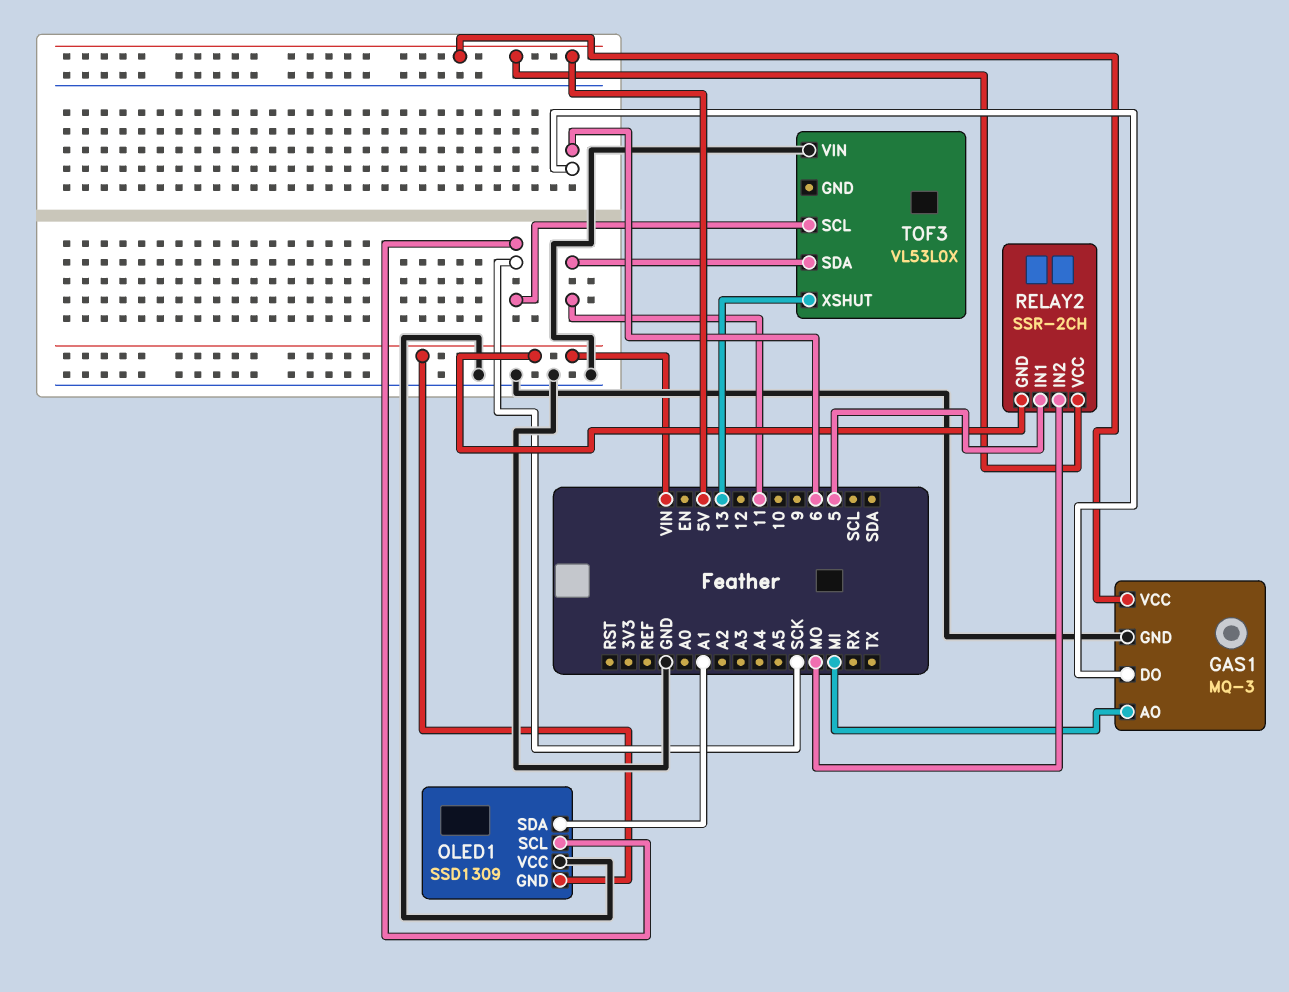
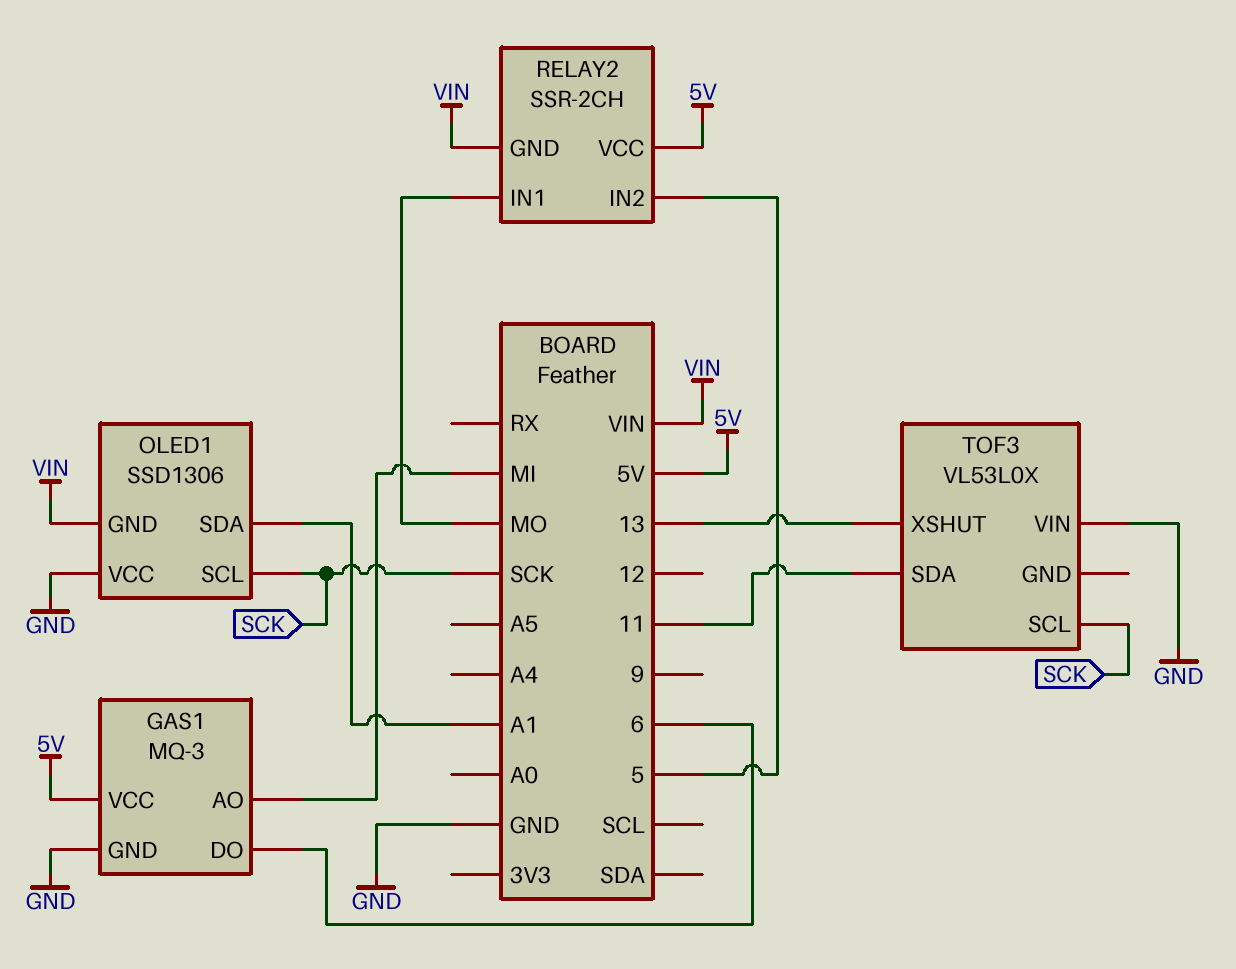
OLED1: SSD1309 -> SSD1306
RELAY2 pin IN1: 5 -> MO
RELAY2 pin IN2: MO -> 5

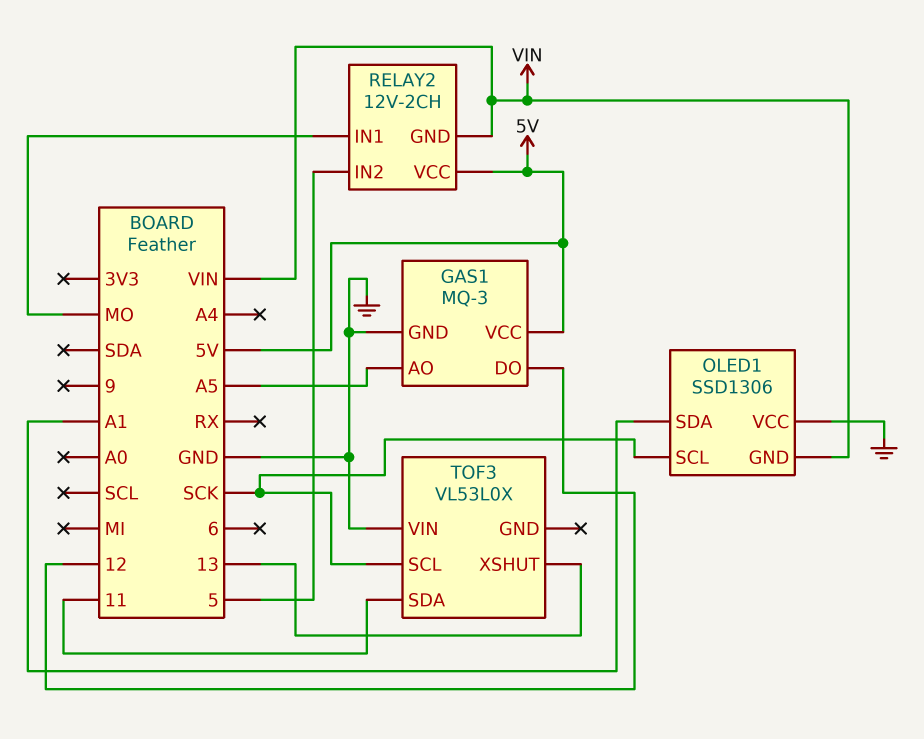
GAS1 pin AO: MI -> A5
GAS1 pin DO: 6 -> 12
RELAY2: SSR-2CH -> 12V-2CH

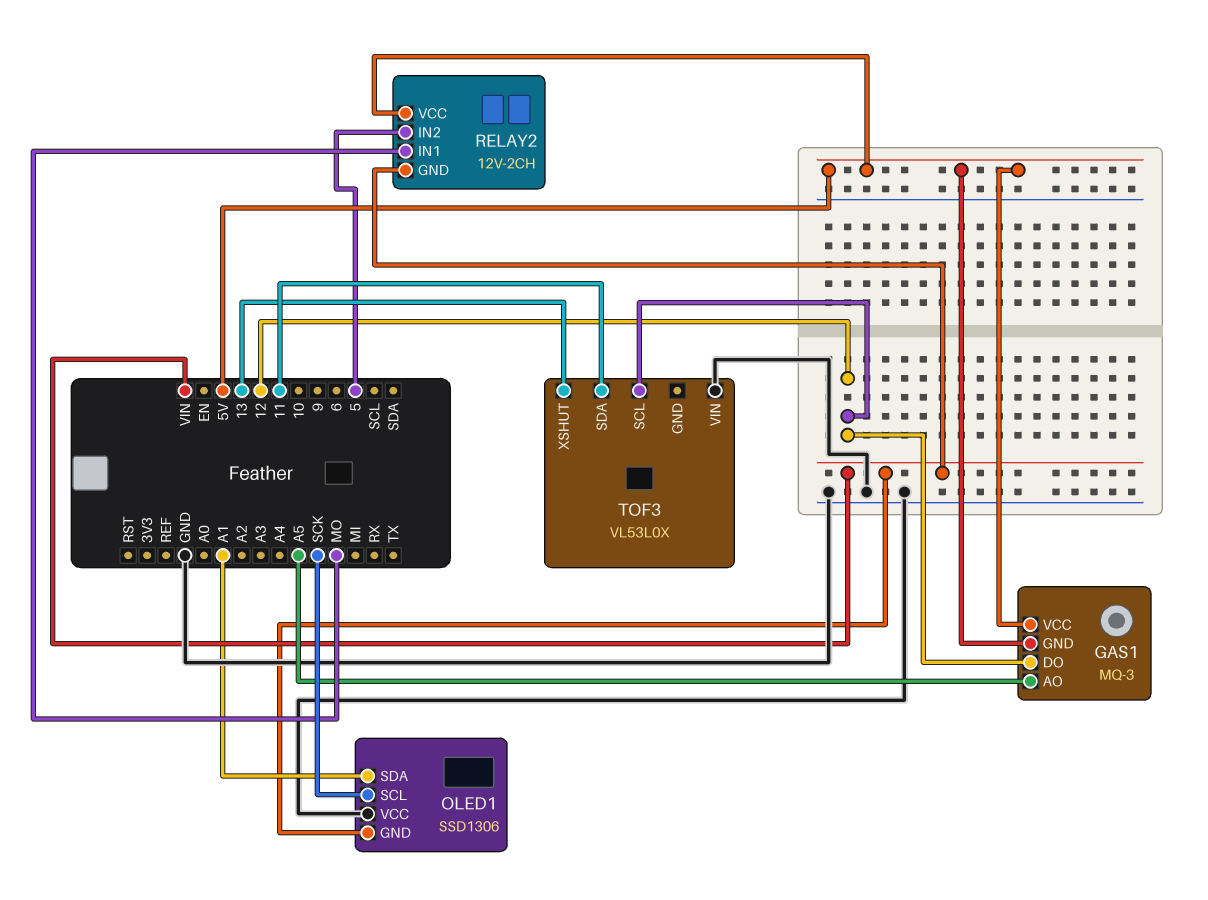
GAS1 pin GND: GND -> 5V
TOF3 pin SCL: SCK -> 12

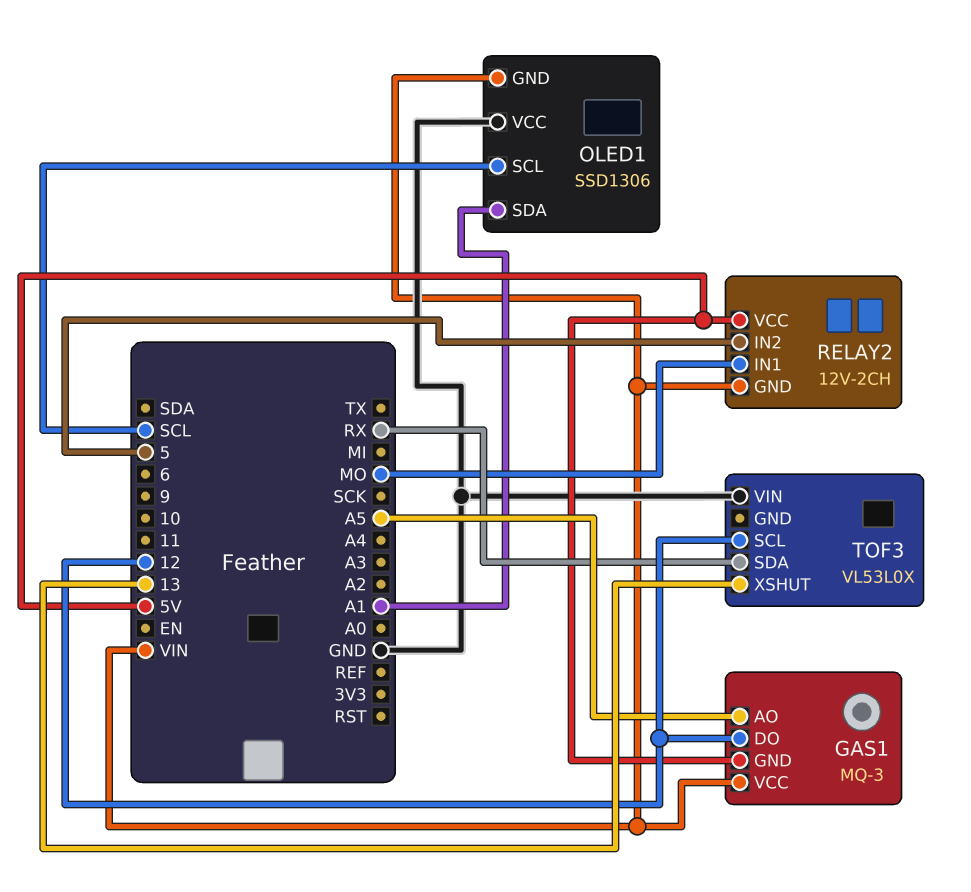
GAS1 pin VCC: 5V -> VIN
OLED1 pin SCL: SCK -> SCL
TOF3 pin SDA: 11 -> RX

